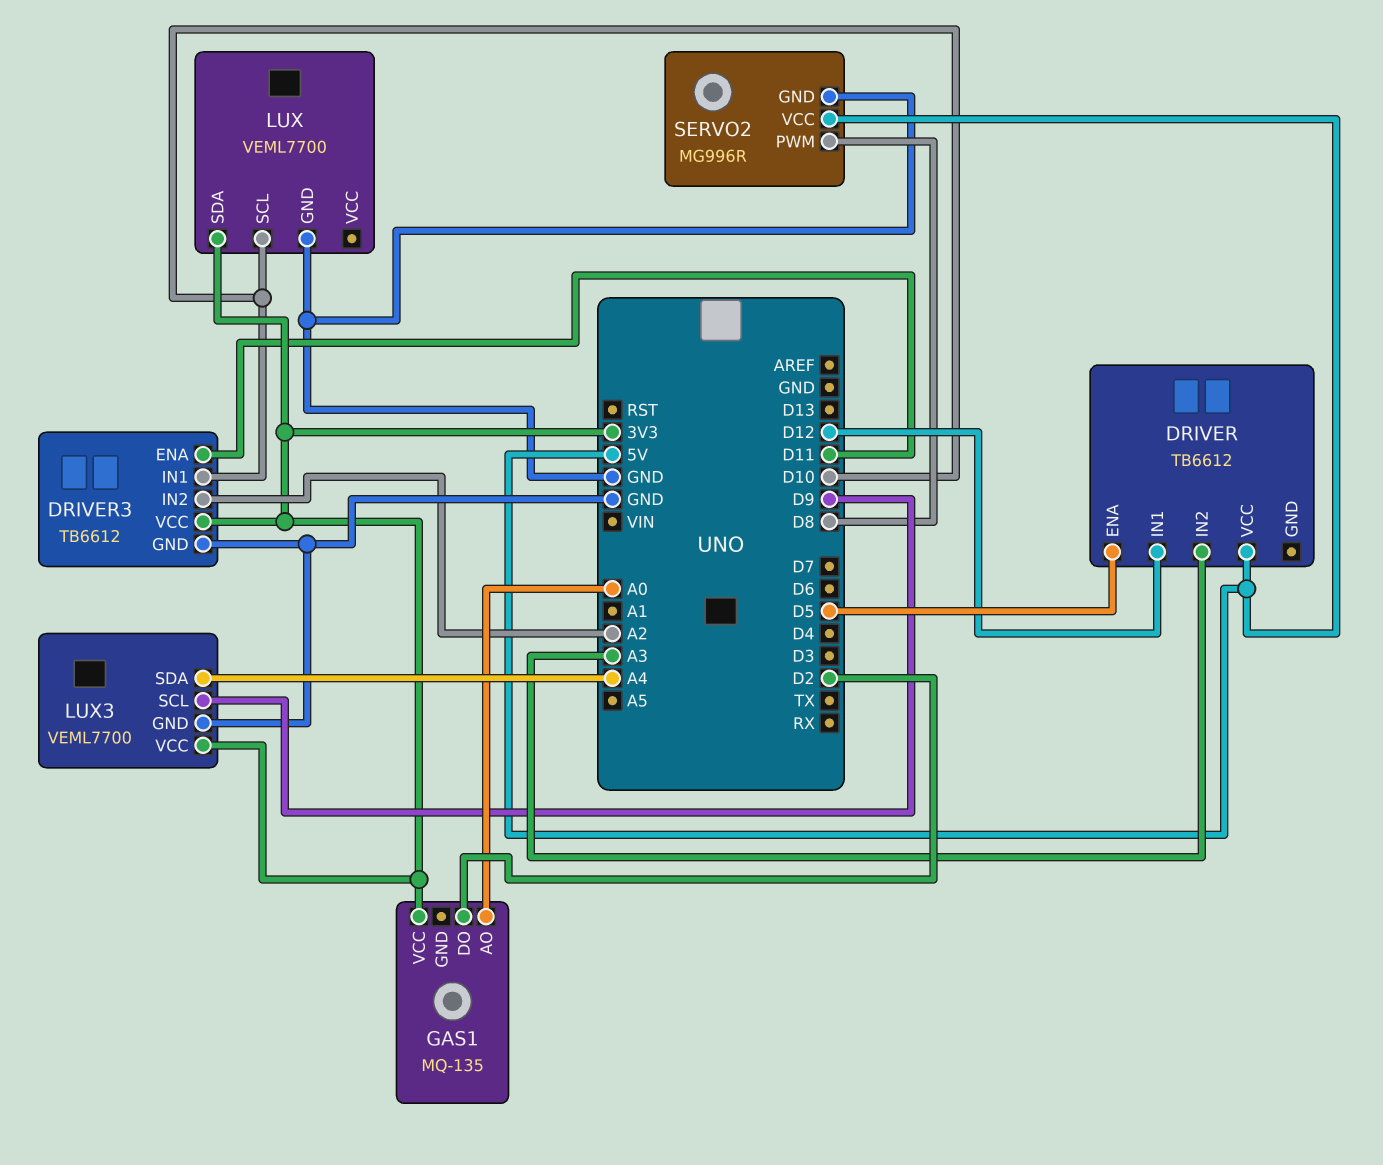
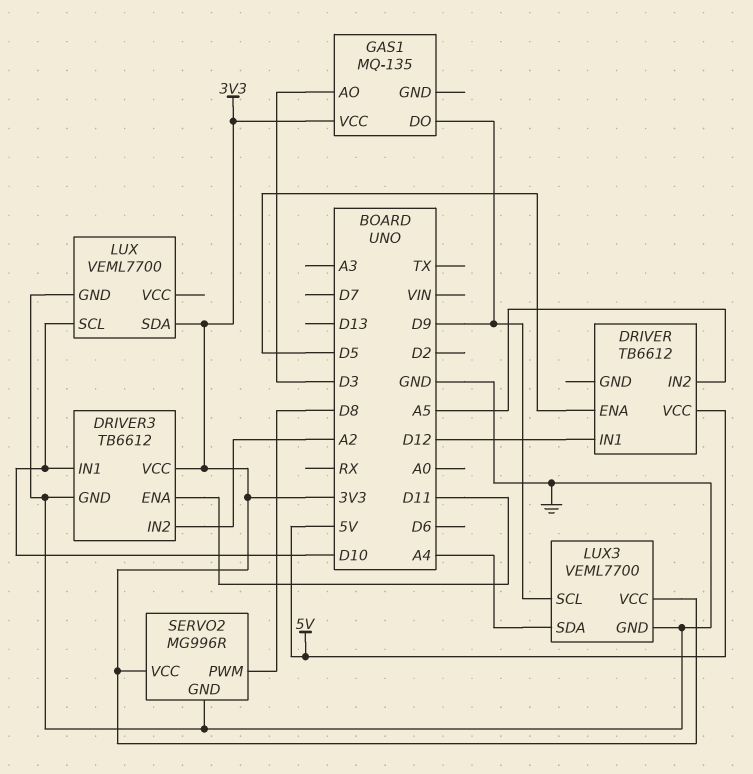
DRIVER pin IN2: A3 -> A5
GAS1 pin AO: A0 -> D3
GAS1 pin DO: D2 -> D9
SERVO2 pin VCC: 5V -> 3V3

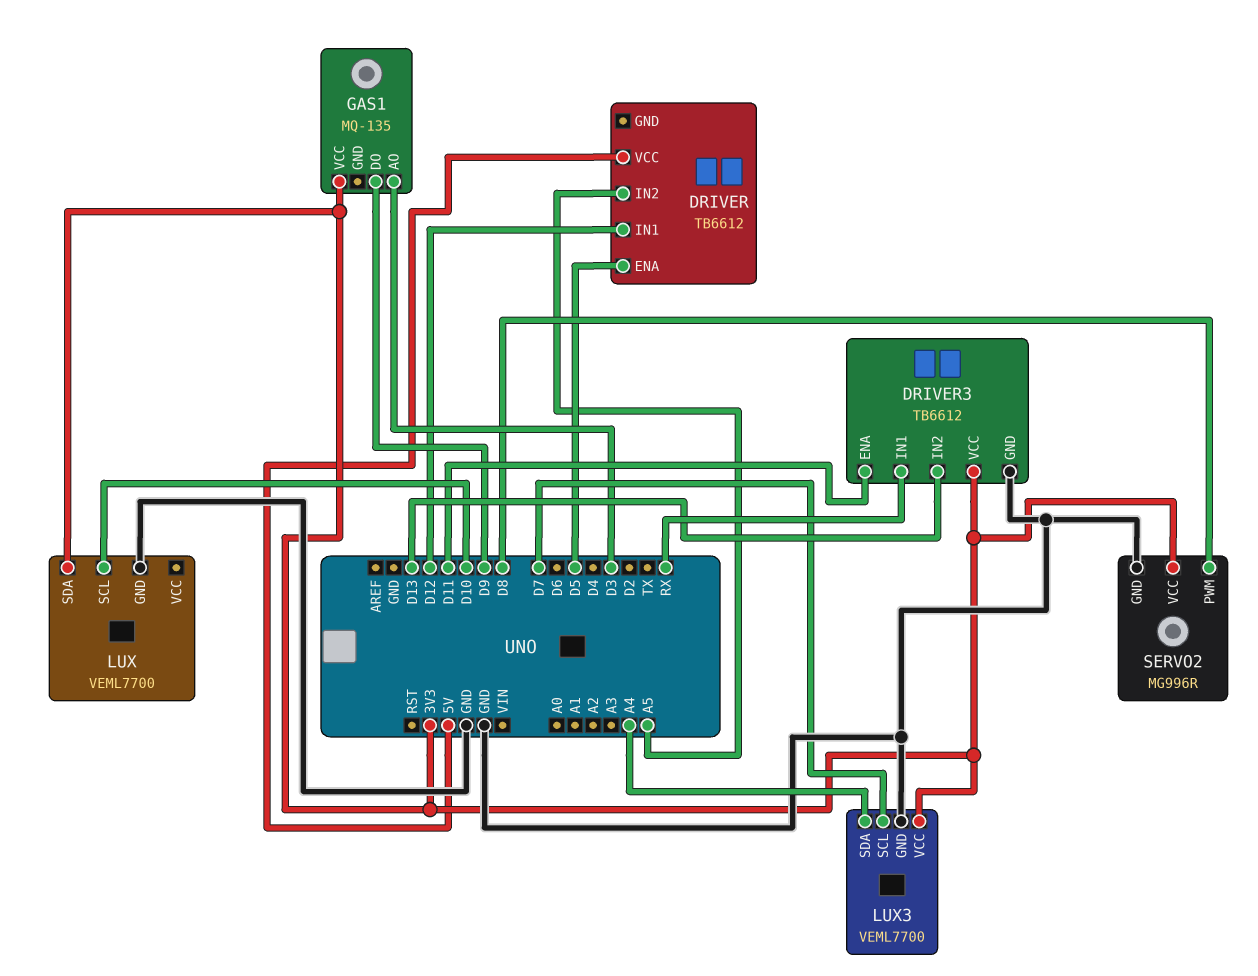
DRIVER3 pin IN1: D10 -> RX
DRIVER3 pin IN2: A2 -> D13
LUX3 pin SCL: D9 -> D7

